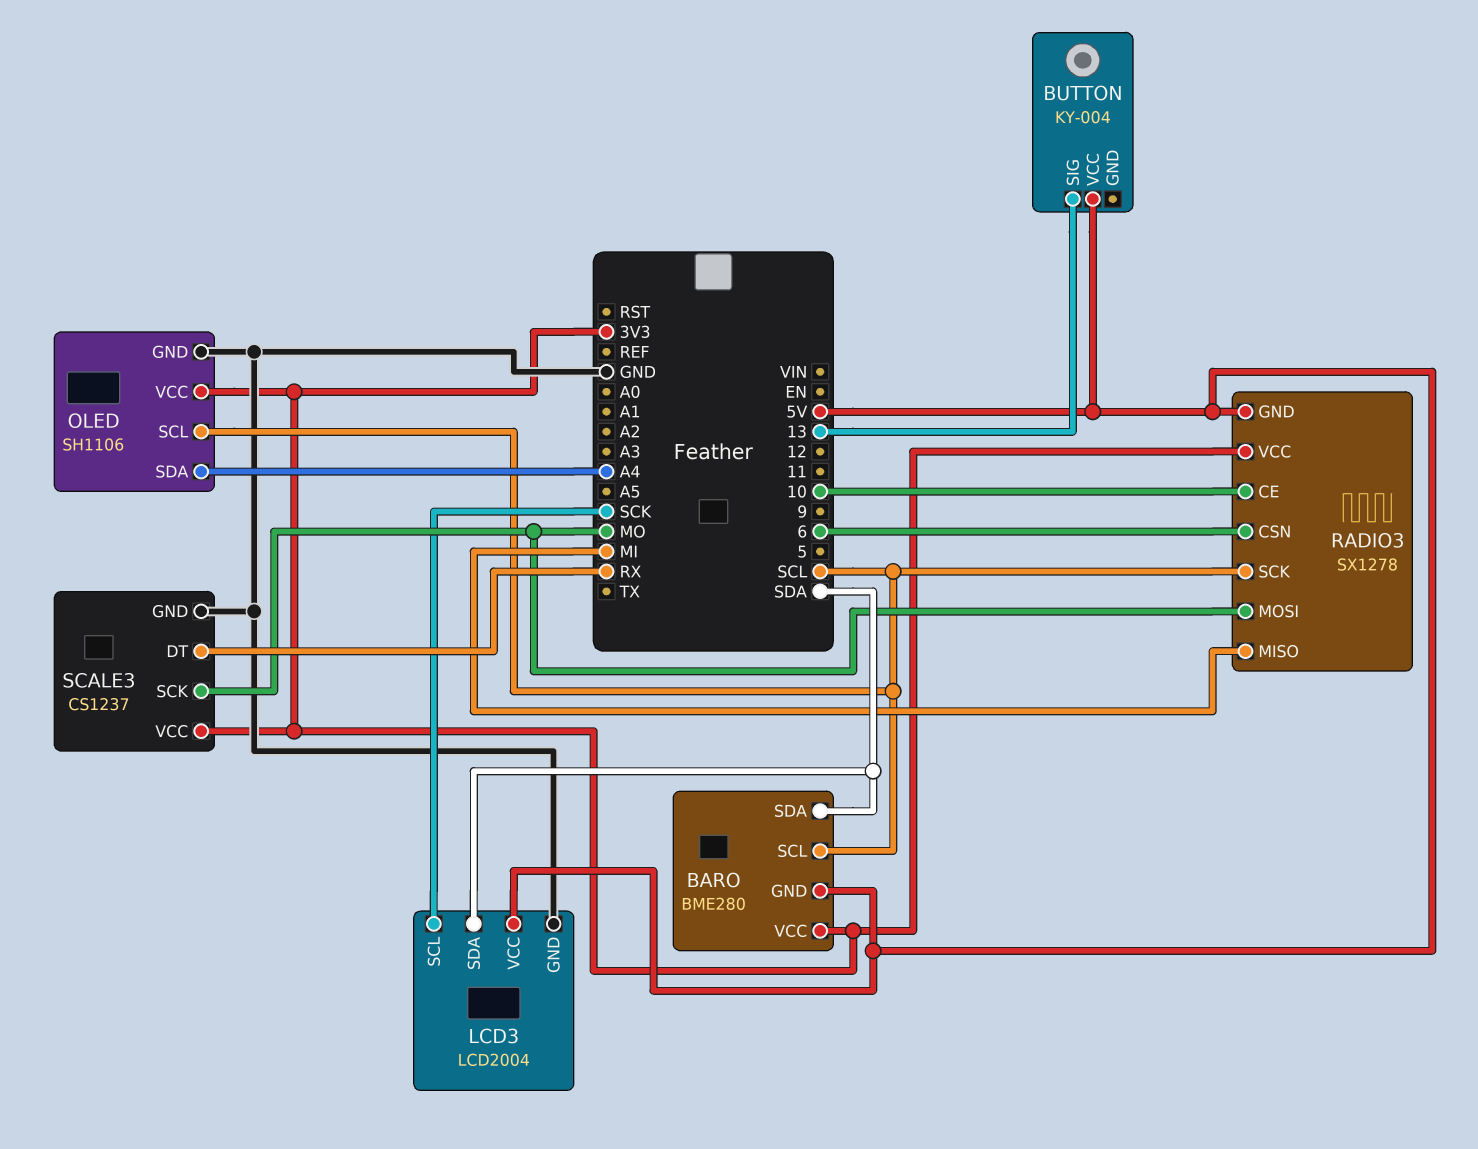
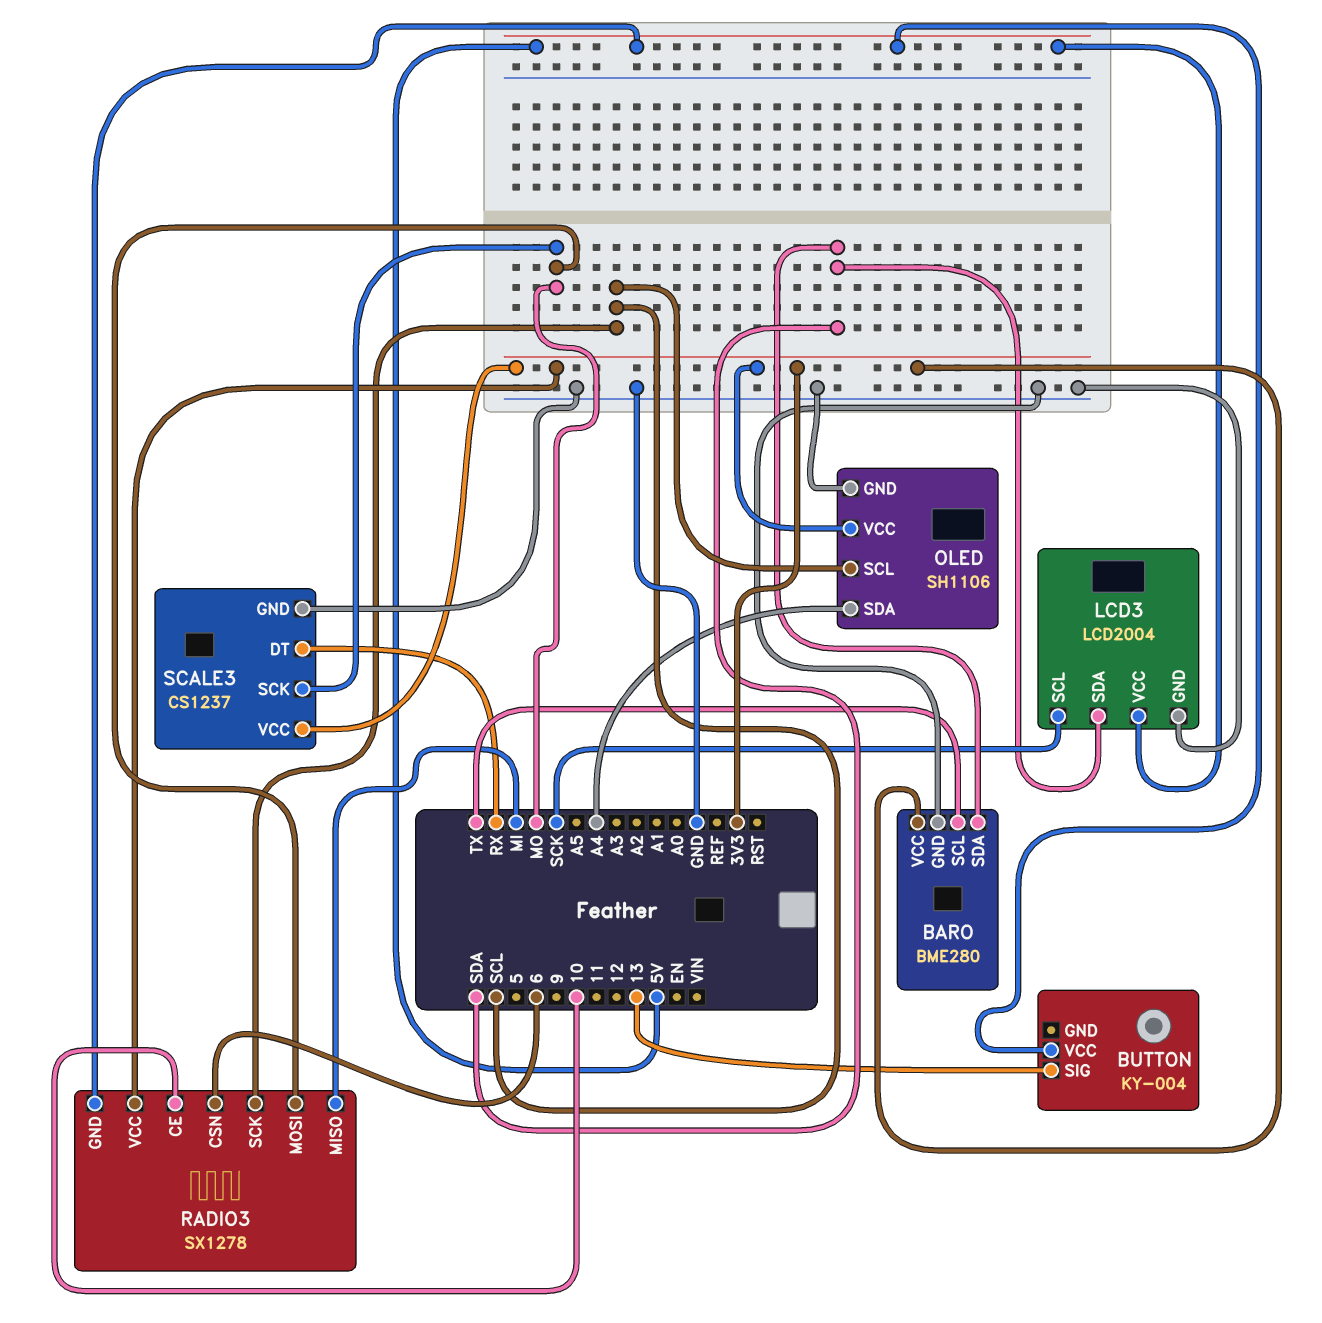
BARO pin GND: 5V -> GND
BARO pin SCL: SCL -> TX

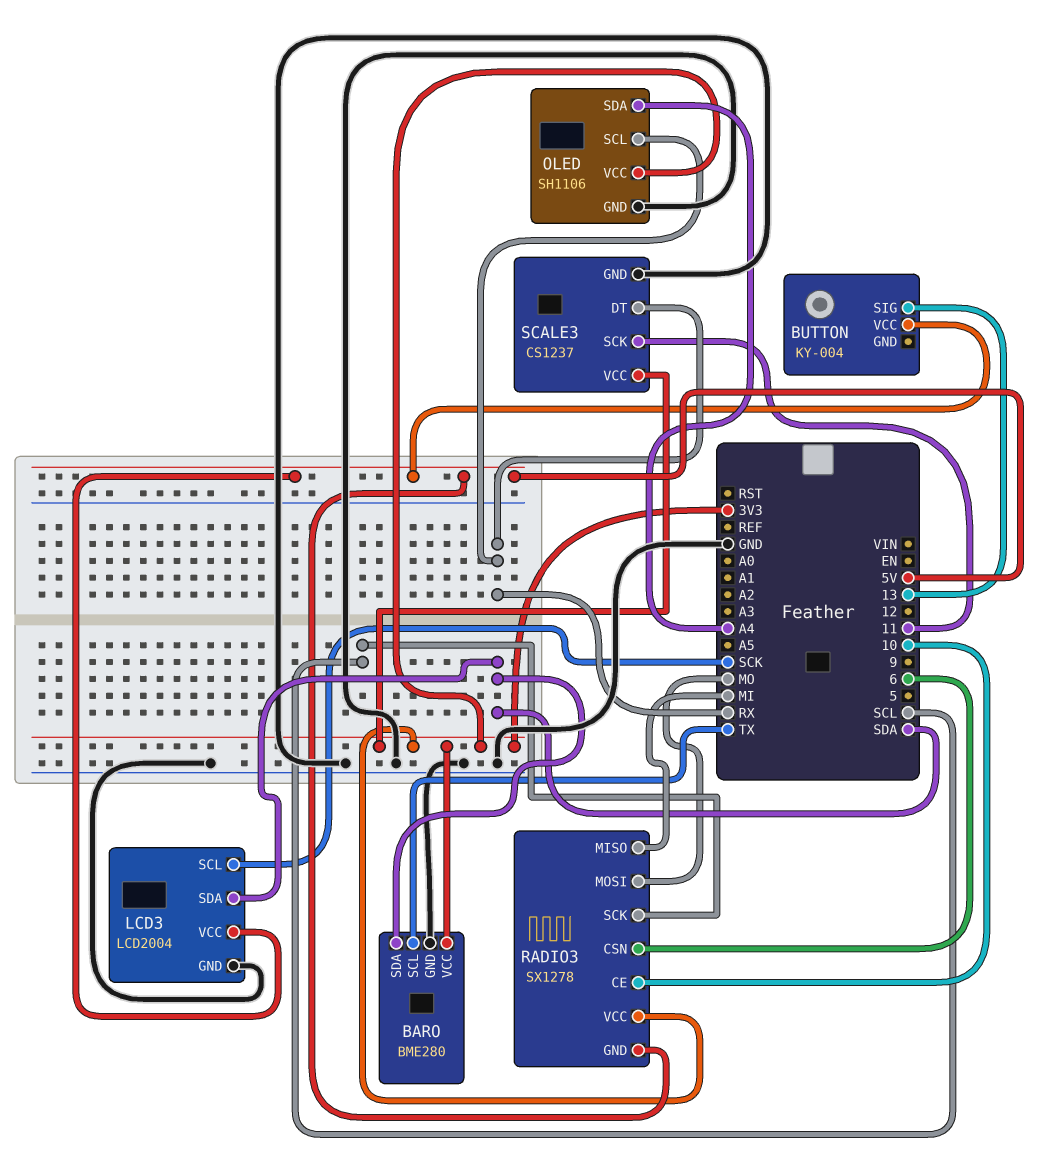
OLED pin SCL: SCL -> RX
SCALE3 pin SCK: MO -> 11

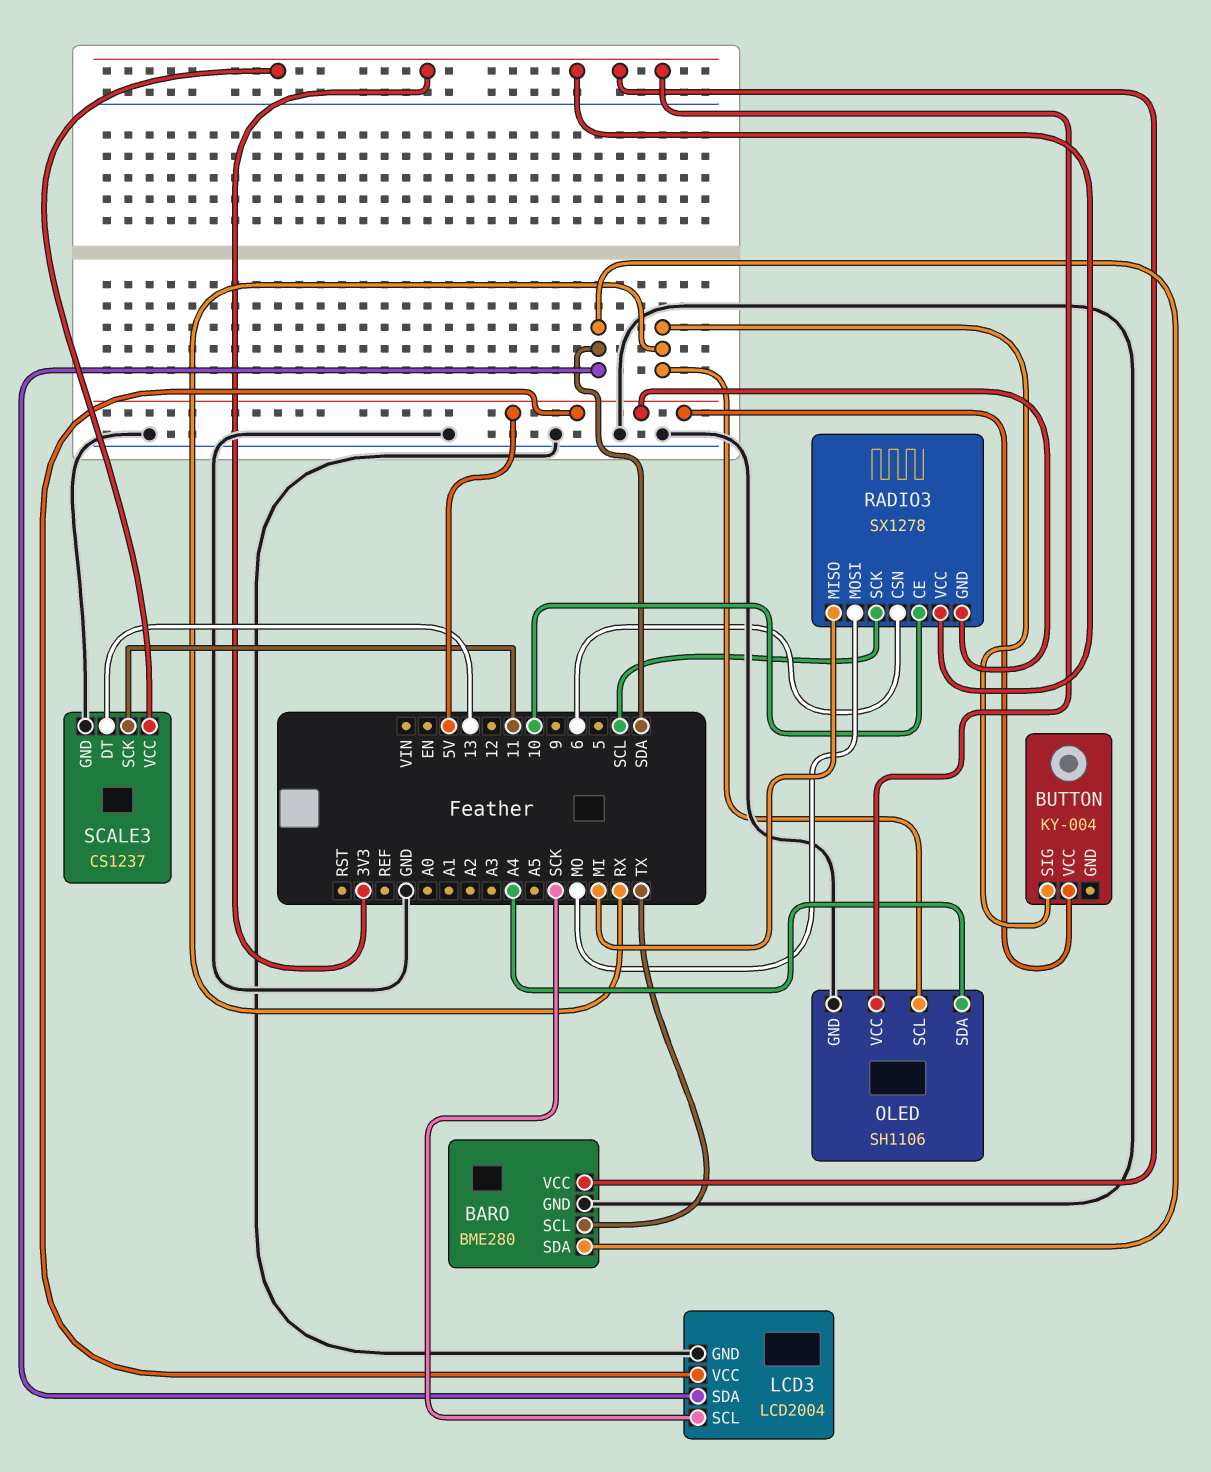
BUTTON pin SIG: 13 -> RX
SCALE3 pin DT: RX -> 13

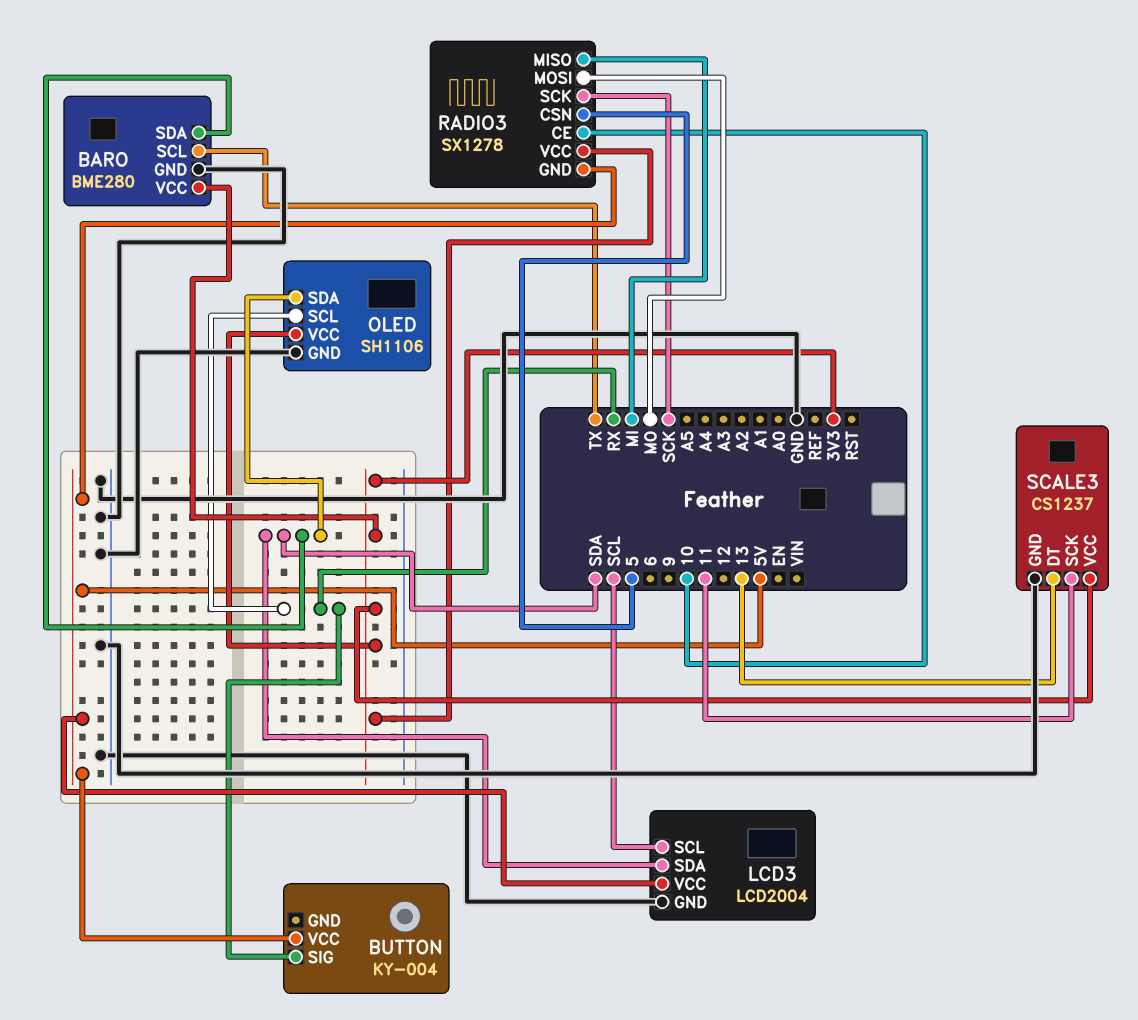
LCD3 pin SCL: SCK -> SCL
OLED pin SDA: A4 -> SDA
RADIO3 pin CSN: 6 -> 5
RADIO3 pin SCK: SCL -> SCK

